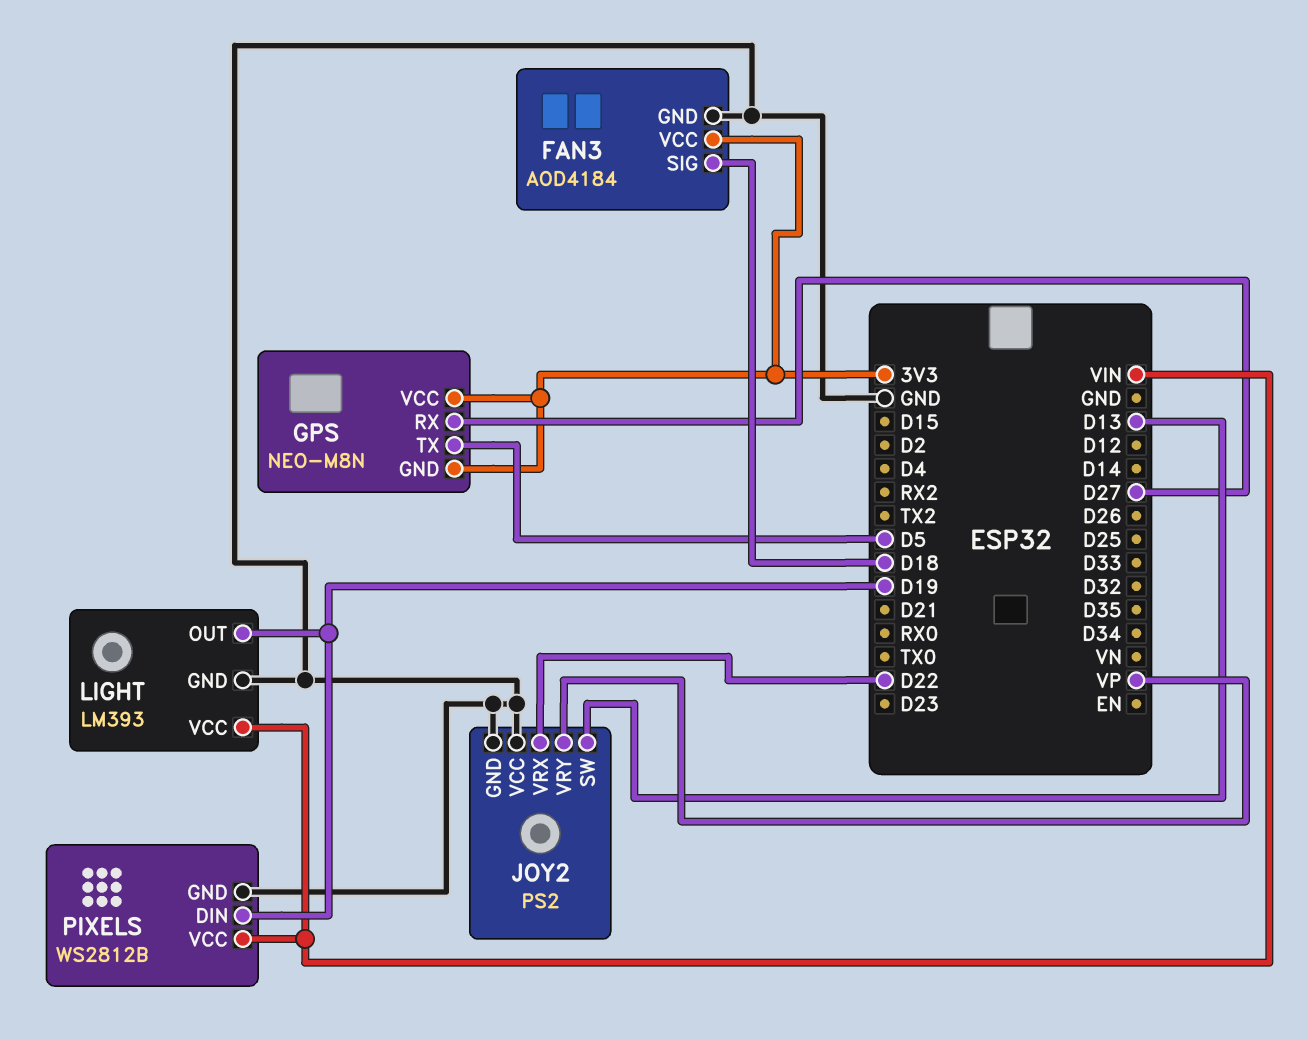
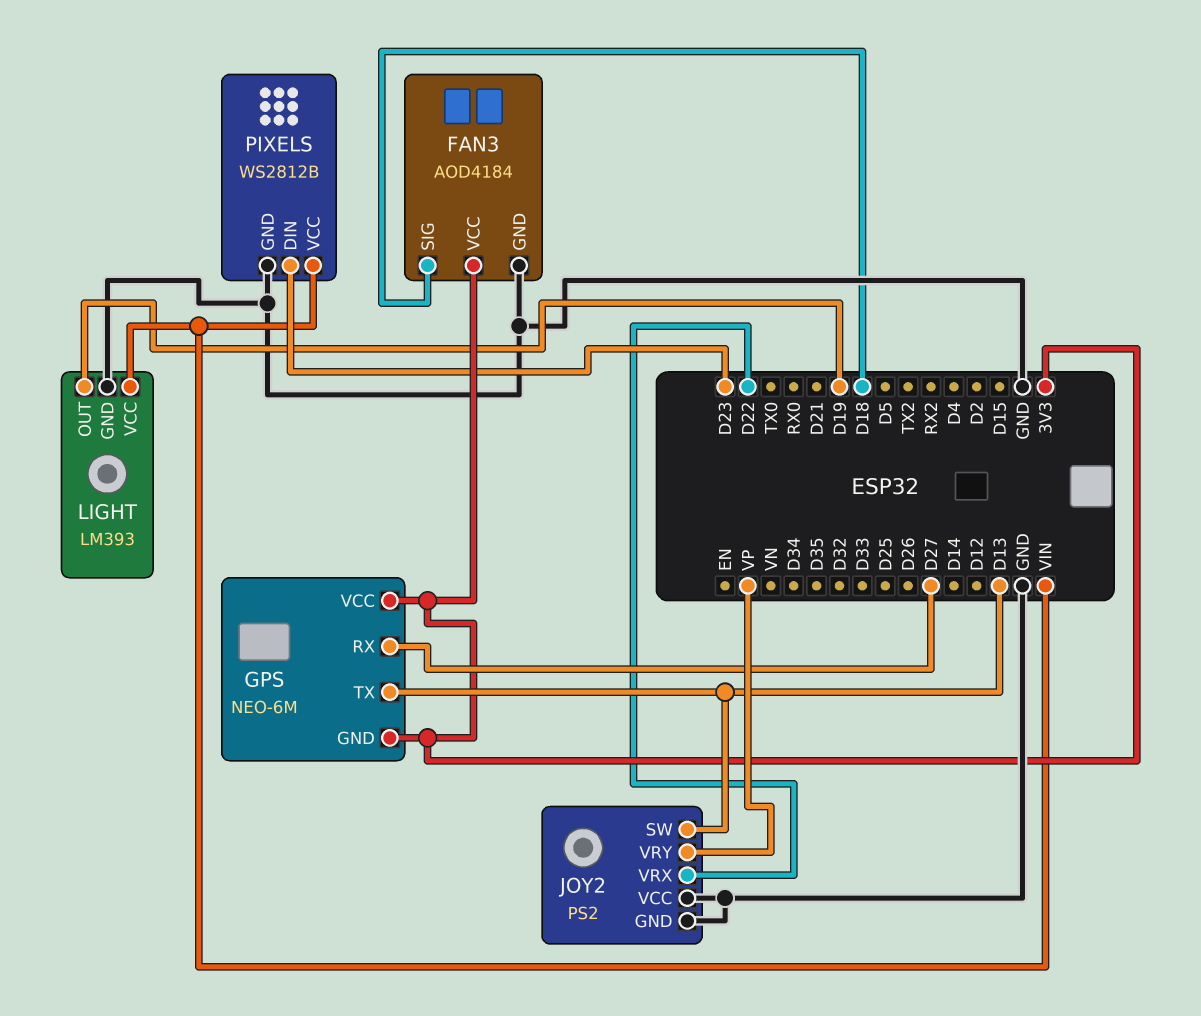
GPS: NEO-M8N -> NEO-6M
GPS pin TX: D5 -> D13
PIXELS pin DIN: D19 -> D23

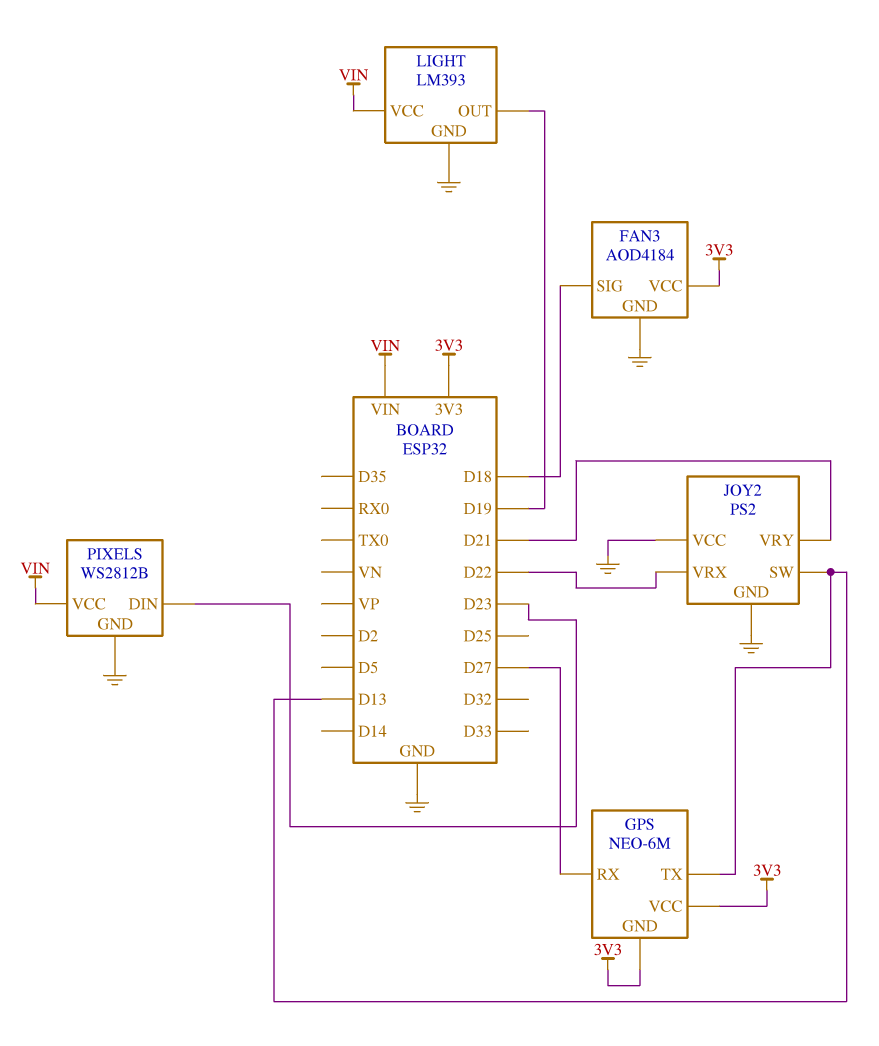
JOY2 pin VRY: VP -> D21

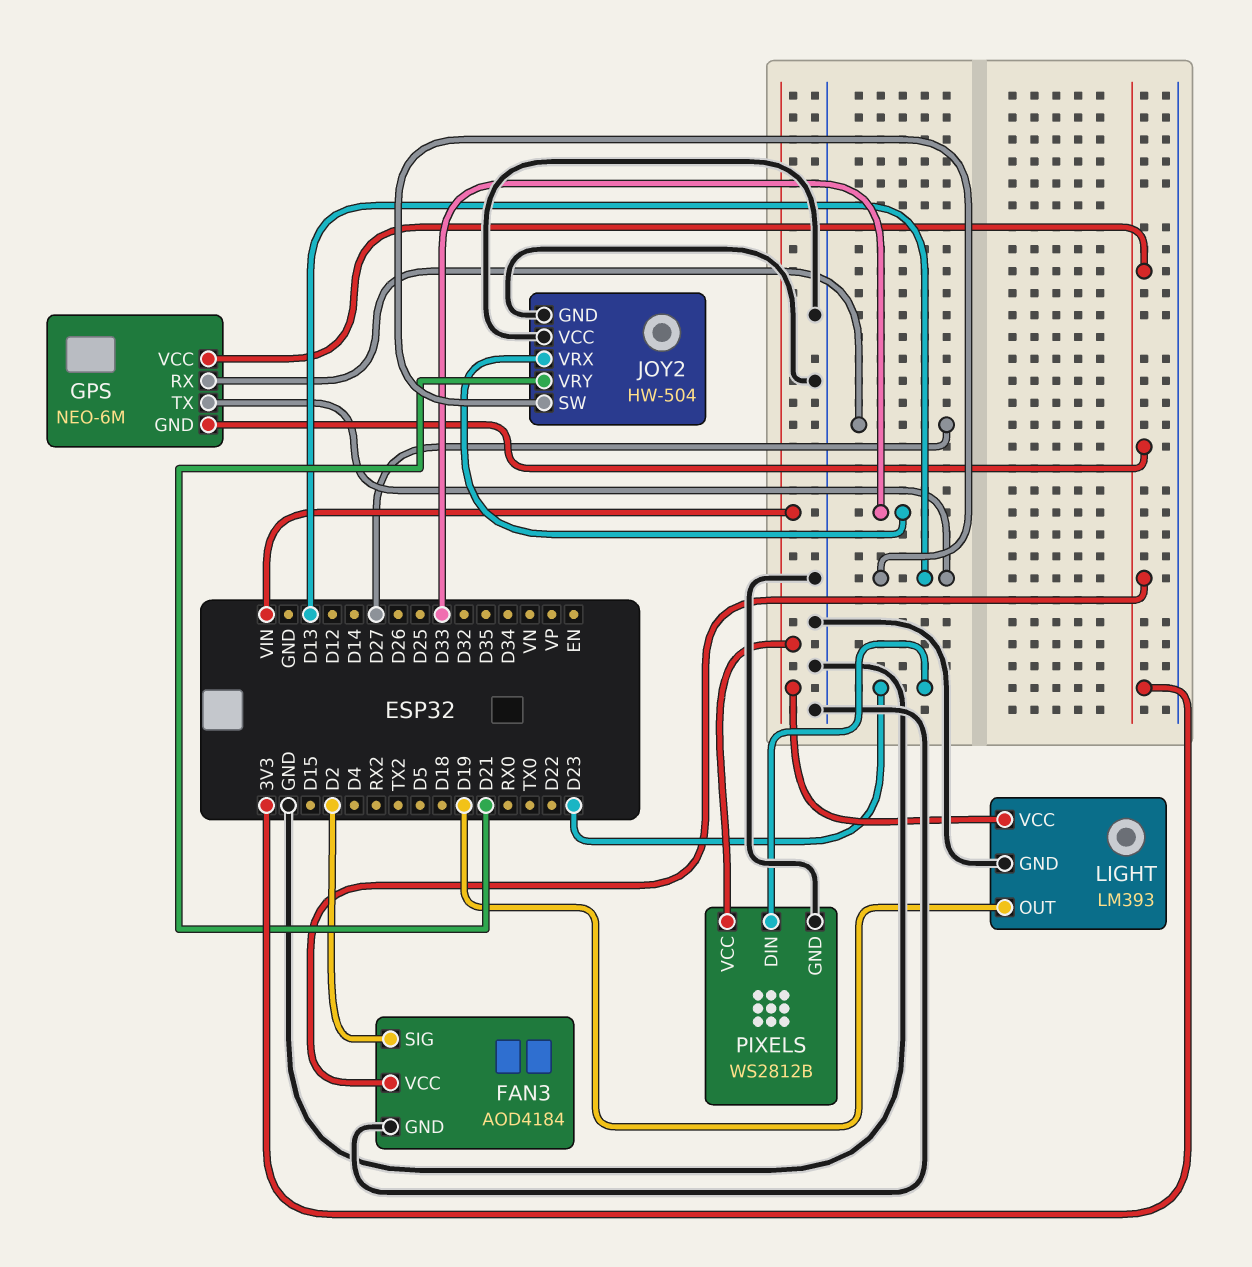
FAN3 pin SIG: D18 -> D2
JOY2: PS2 -> HW-504
JOY2 pin VRX: D22 -> D33

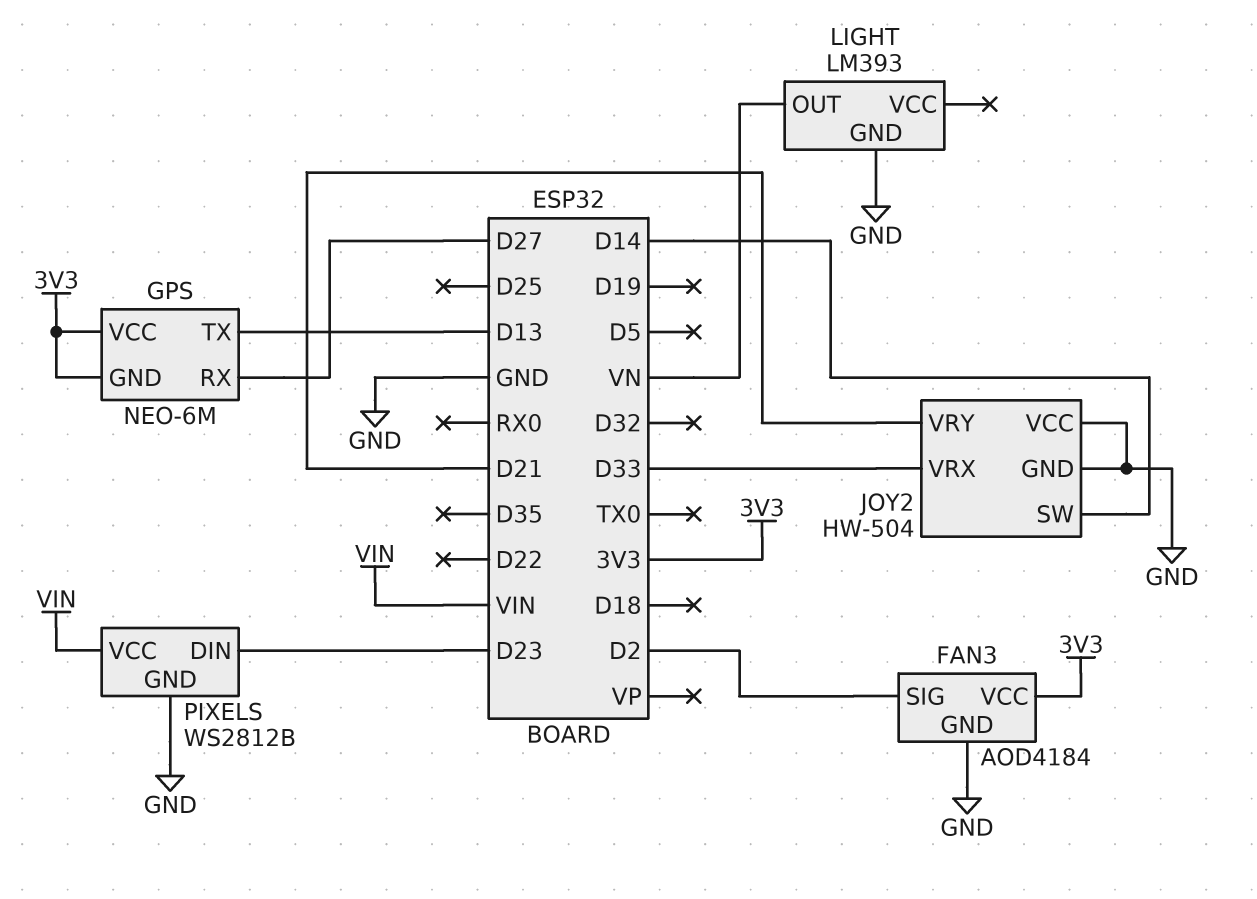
JOY2 pin SW: D13 -> D14
LIGHT pin OUT: D19 -> VN
LIGHT pin VCC: VIN -> none

